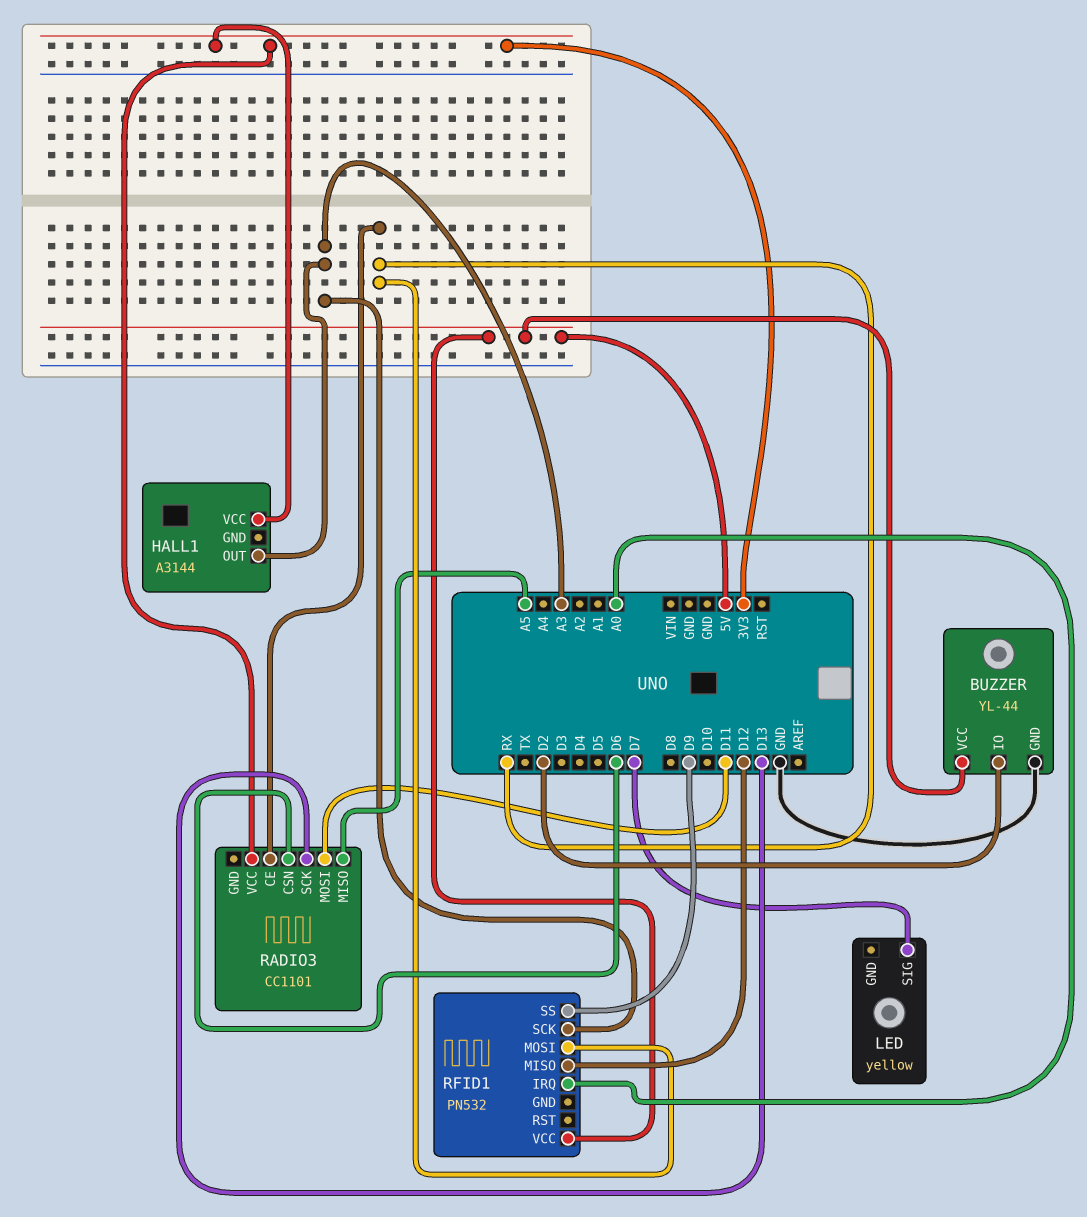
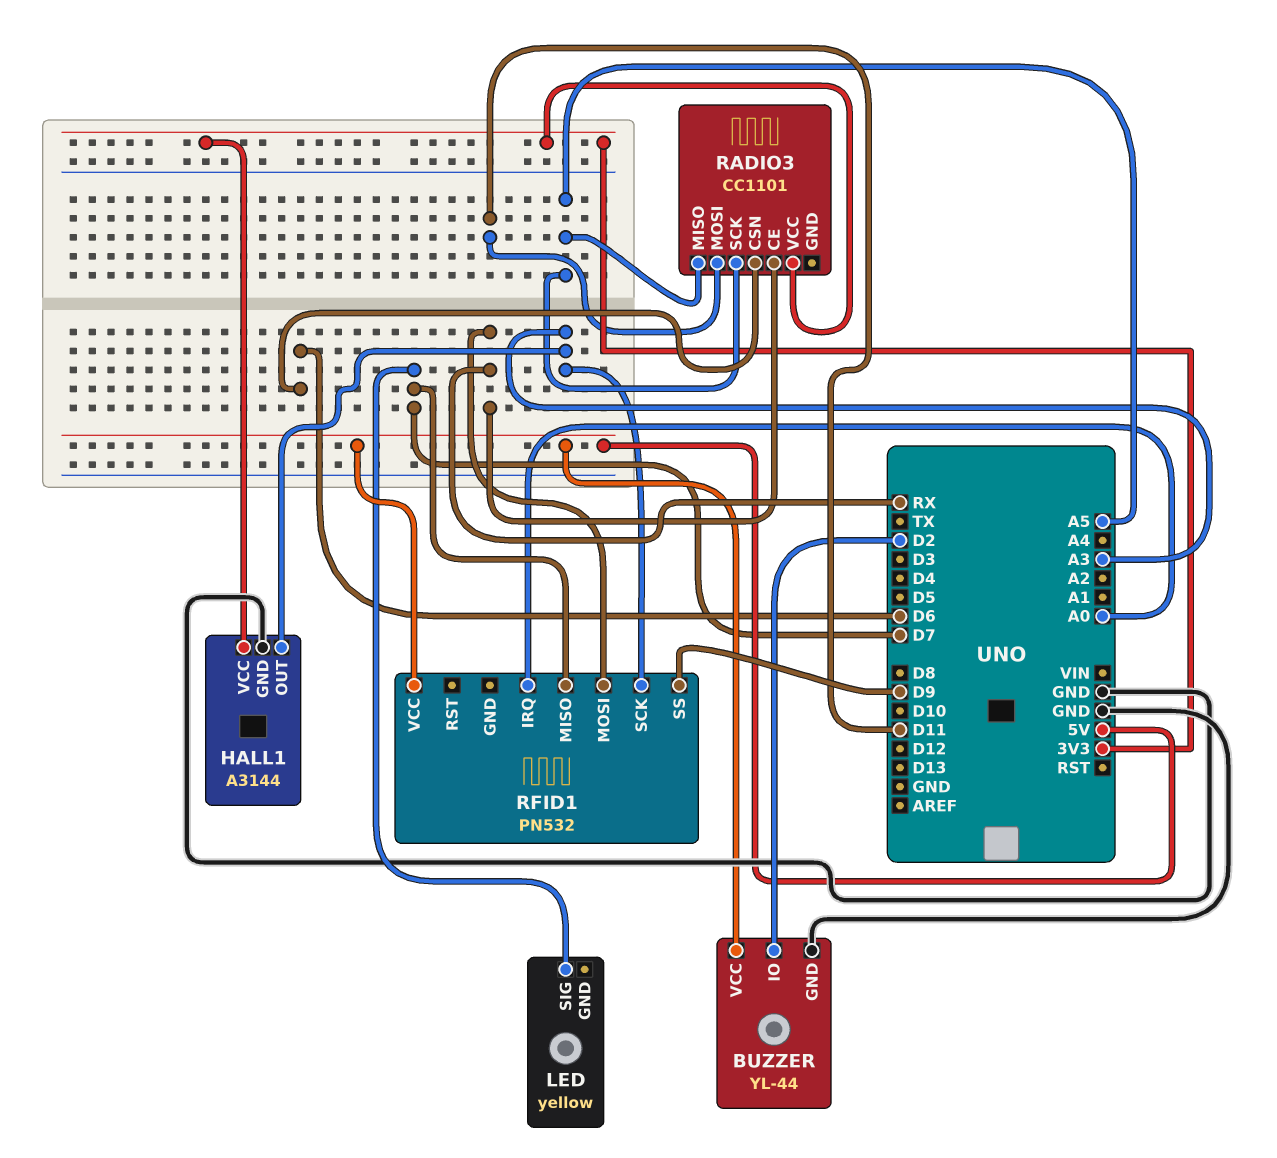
HALL1 pin GND: none -> GND
RADIO3 pin SCK: D13 -> A5
RFID1 pin MISO: D12 -> D7

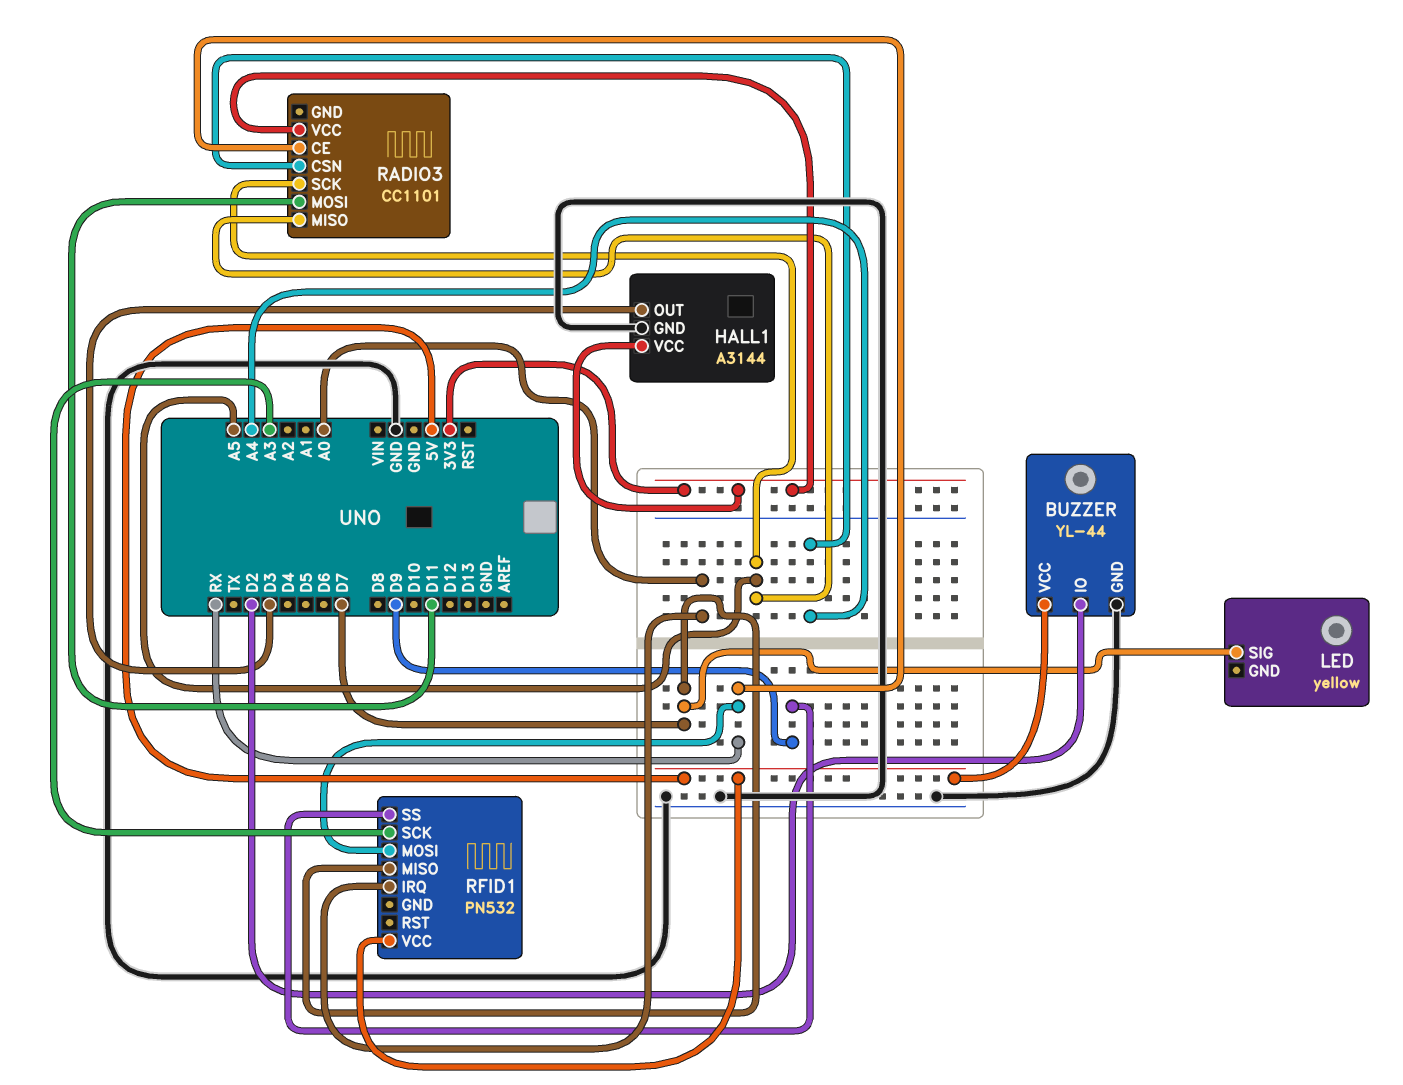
HALL1 pin OUT: A3 -> D3
RADIO3 pin CSN: D6 -> A4

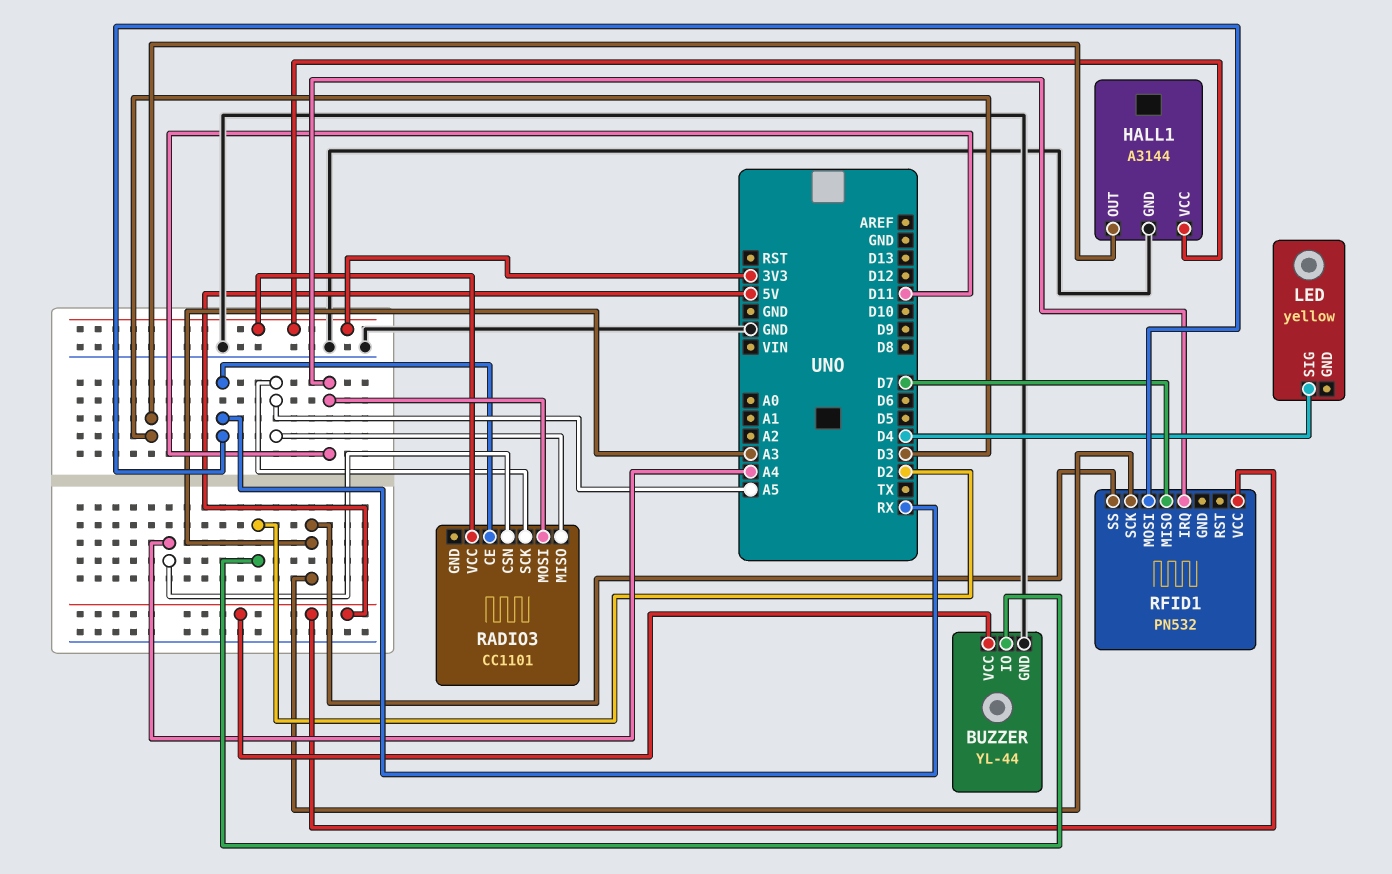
LED pin SIG: D7 -> D4
RFID1 pin IRQ: A0 -> D11
RFID1 pin SS: D9 -> A3

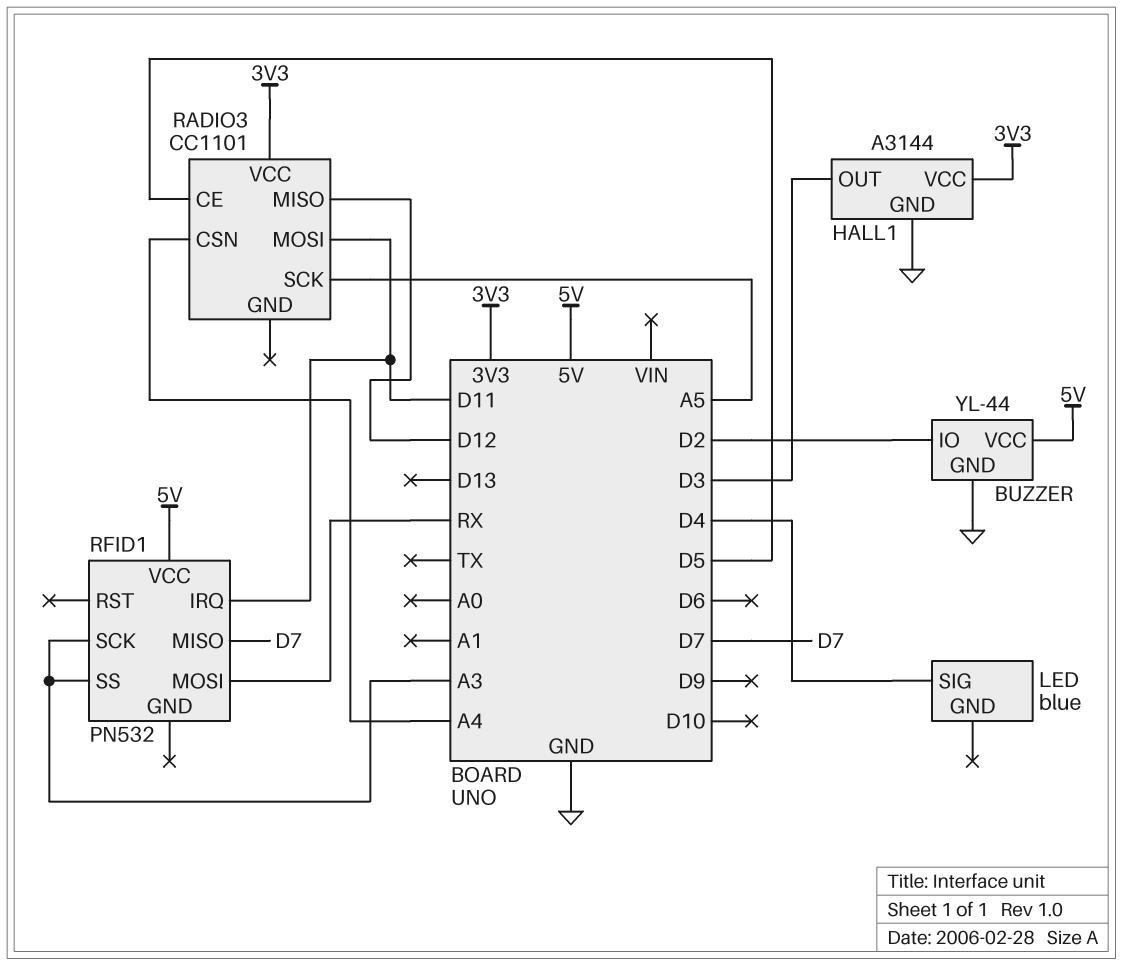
LED: yellow -> blue
RADIO3 pin CE: RX -> D5
RADIO3 pin MISO: A5 -> D12

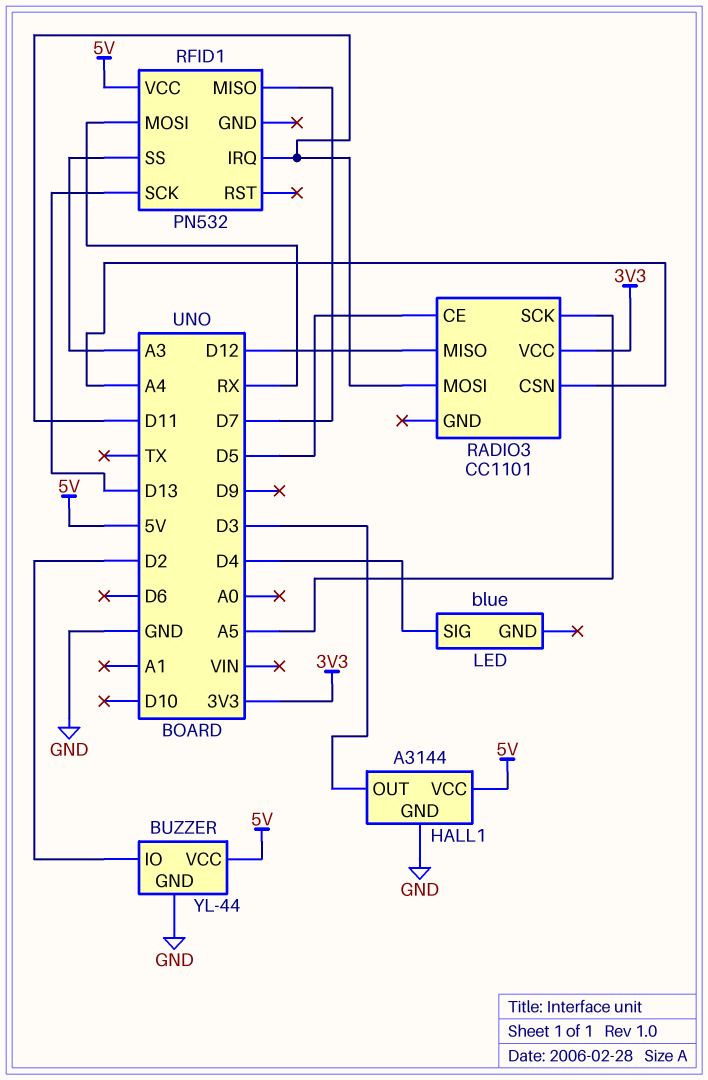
HALL1 pin VCC: 3V3 -> 5V
RFID1 pin SCK: A3 -> D13

